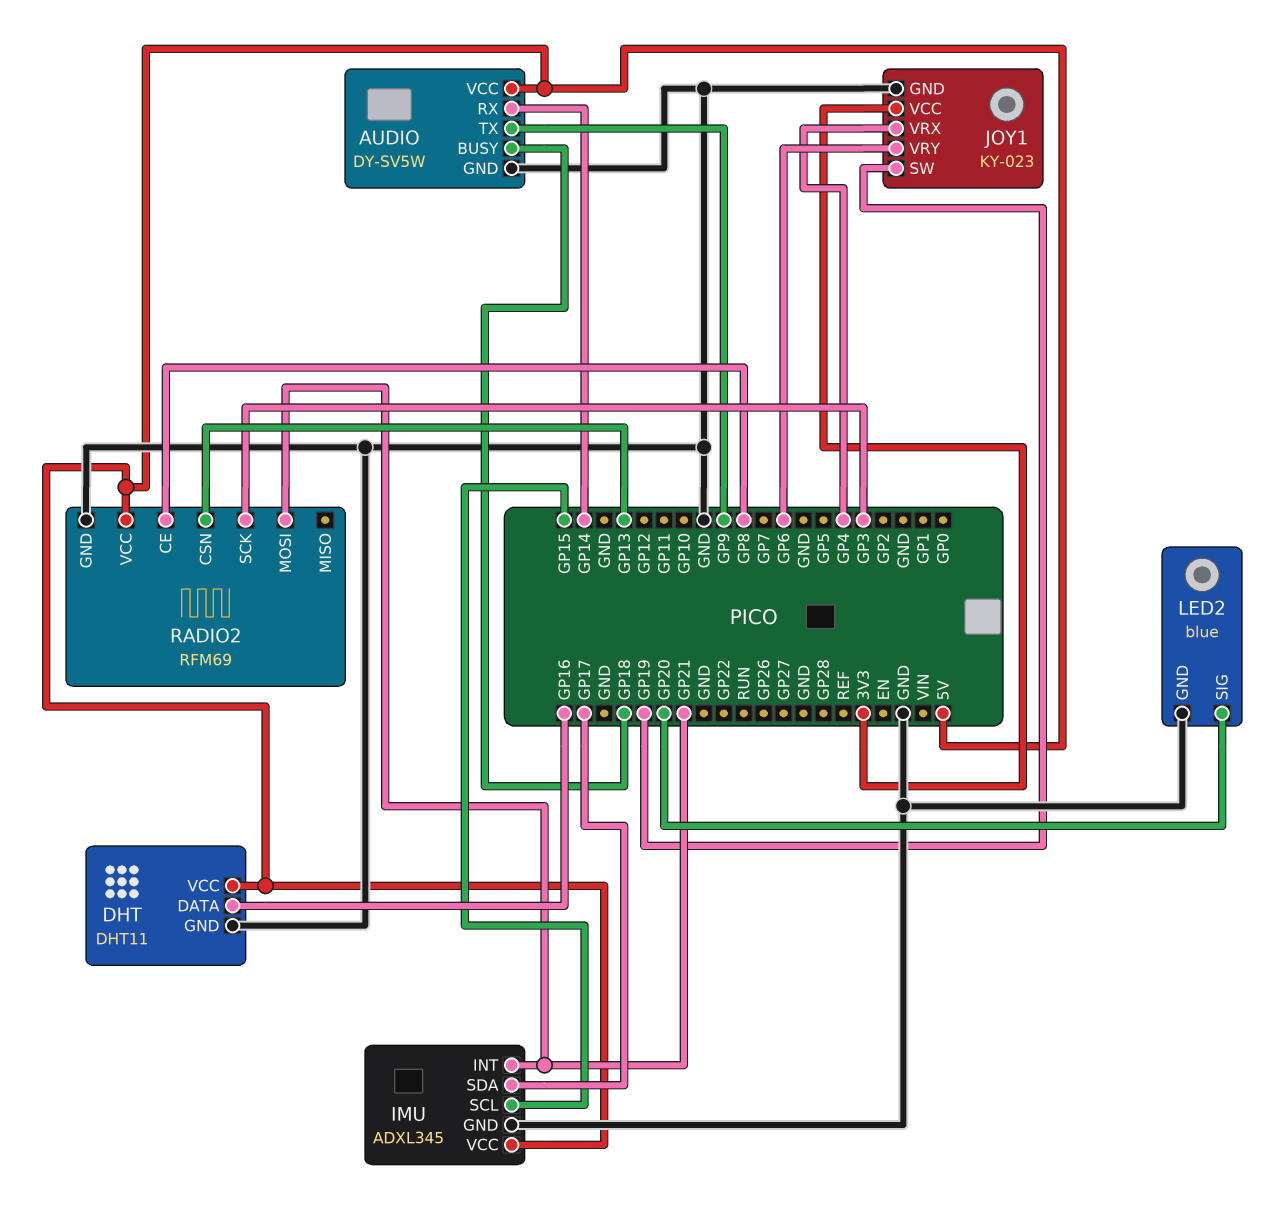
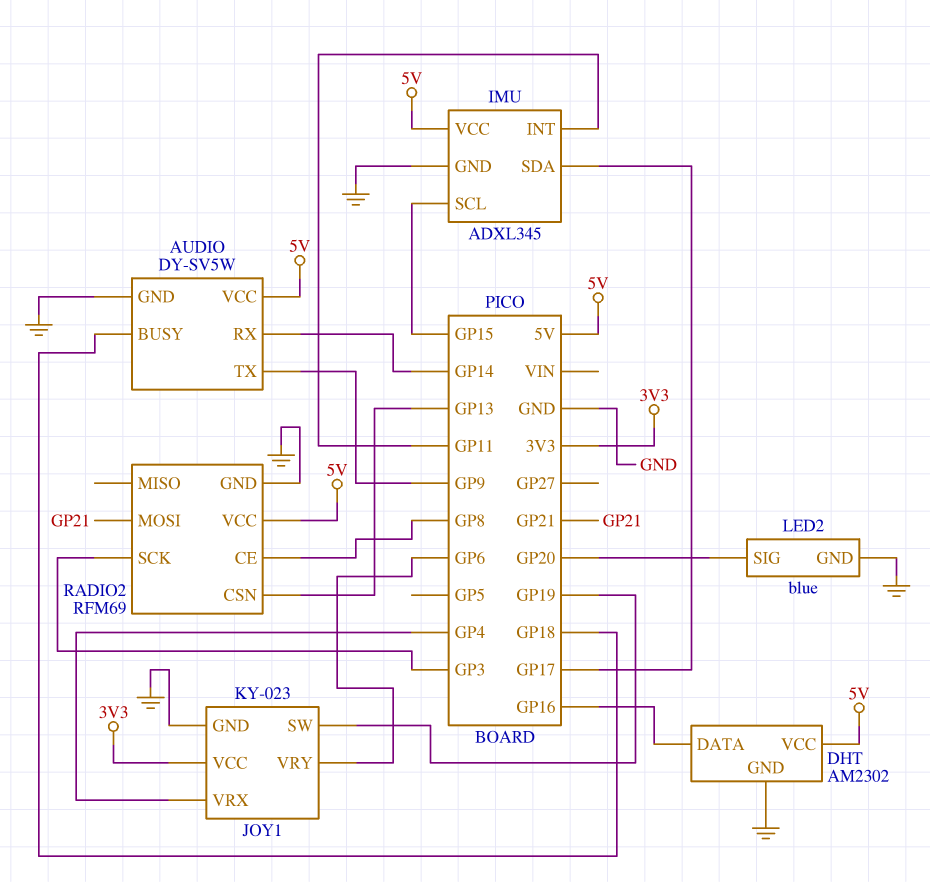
DHT: DHT11 -> AM2302
IMU pin INT: GP21 -> GP11

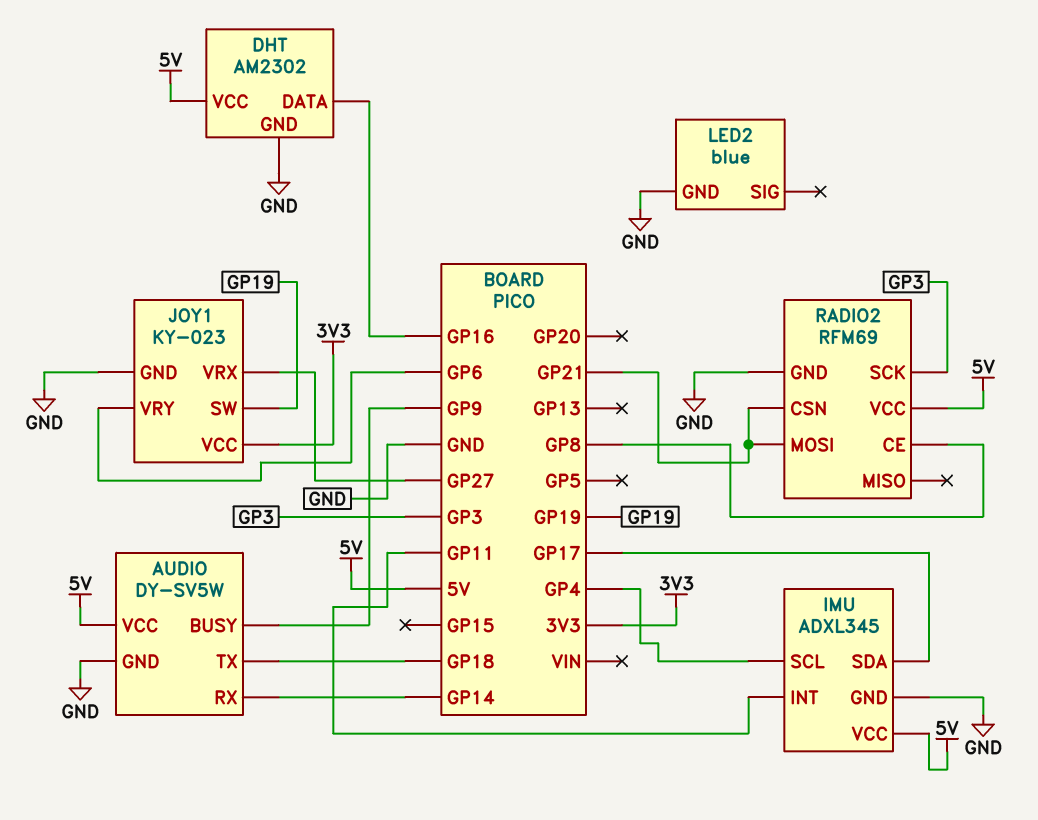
AUDIO pin BUSY: GP18 -> GP9
AUDIO pin TX: GP9 -> GP18
IMU pin SCL: GP15 -> GP4
JOY1 pin VRX: GP4 -> GP27
LED2 pin SIG: GP20 -> none
RADIO2 pin CSN: GP13 -> GP21

